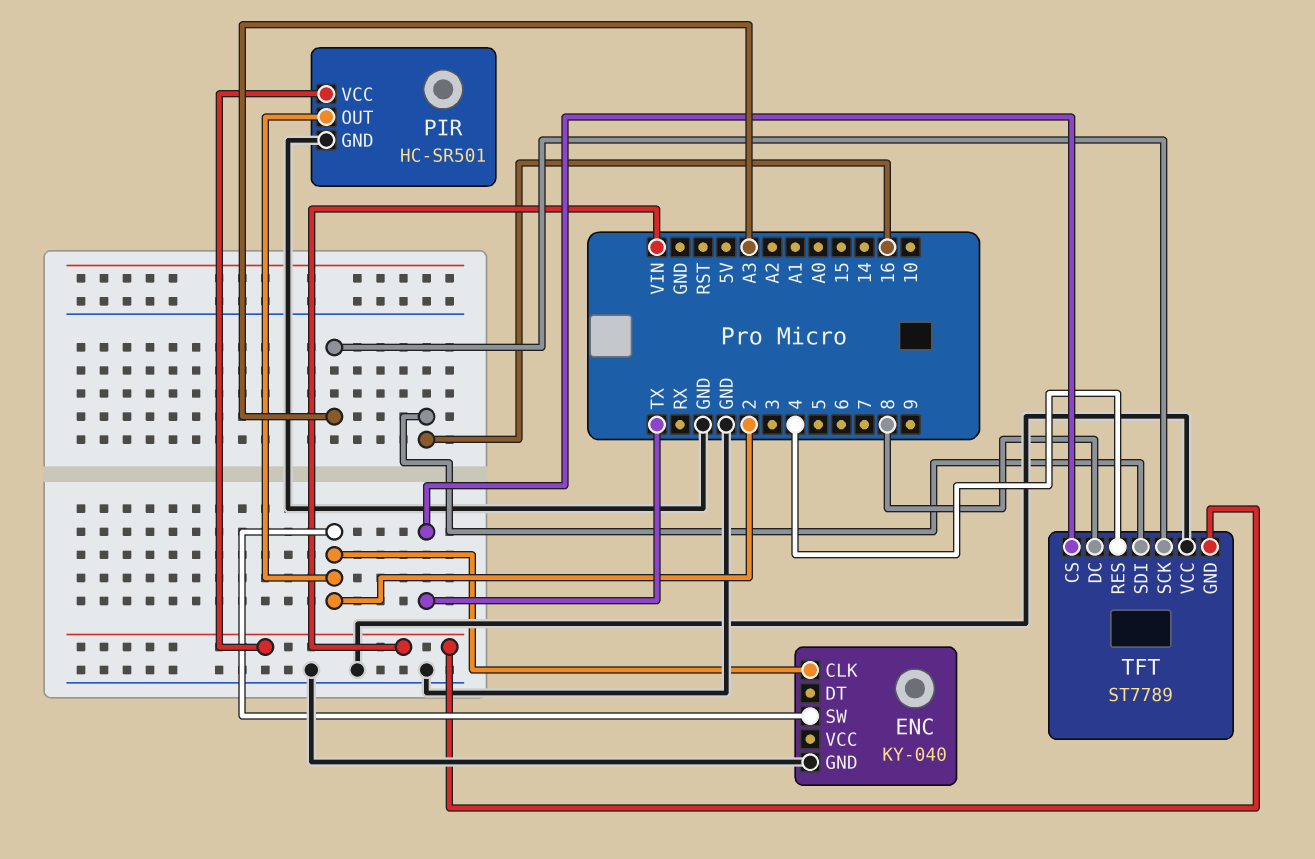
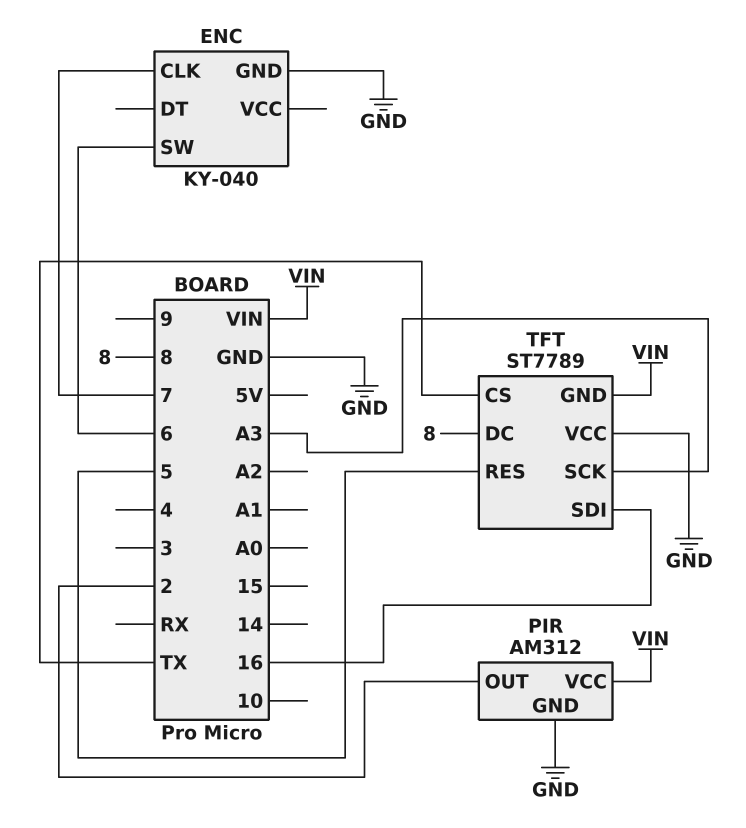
ENC pin CLK: 2 -> 7
ENC pin SW: 2 -> 6
PIR: HC-SR501 -> AM312
TFT pin RES: 4 -> 5

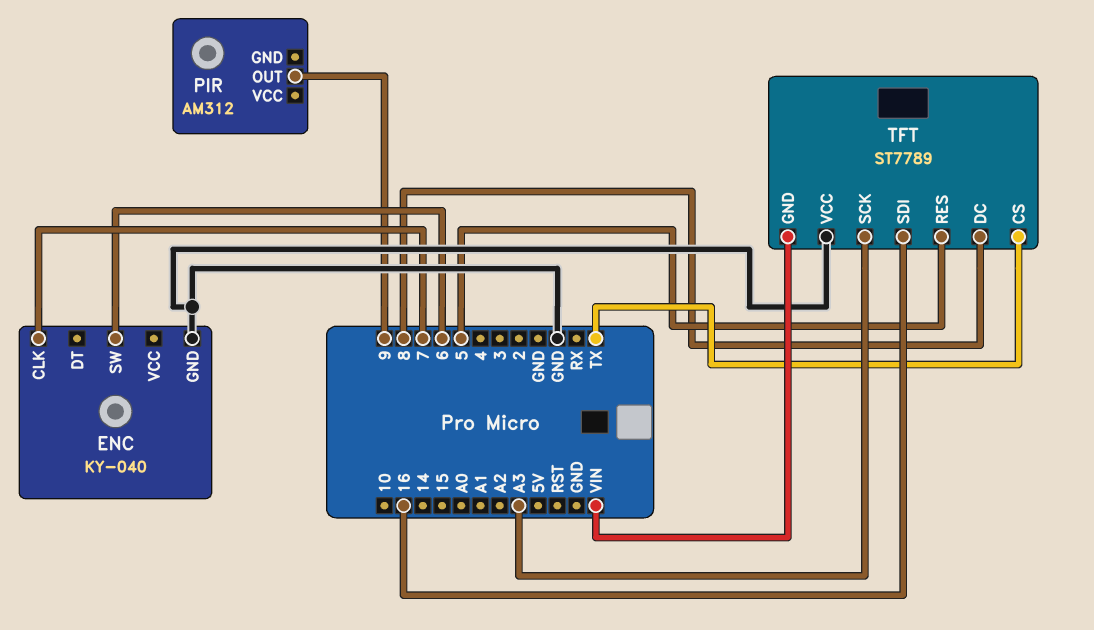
PIR pin GND: GND -> none
PIR pin OUT: 2 -> 9
PIR pin VCC: VIN -> none

